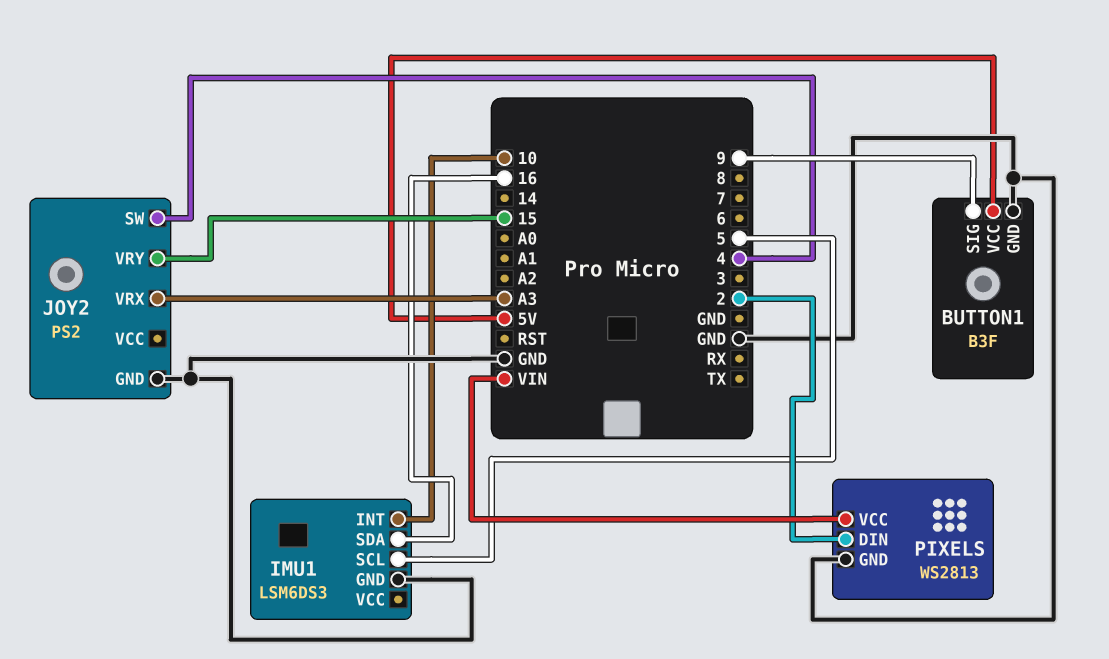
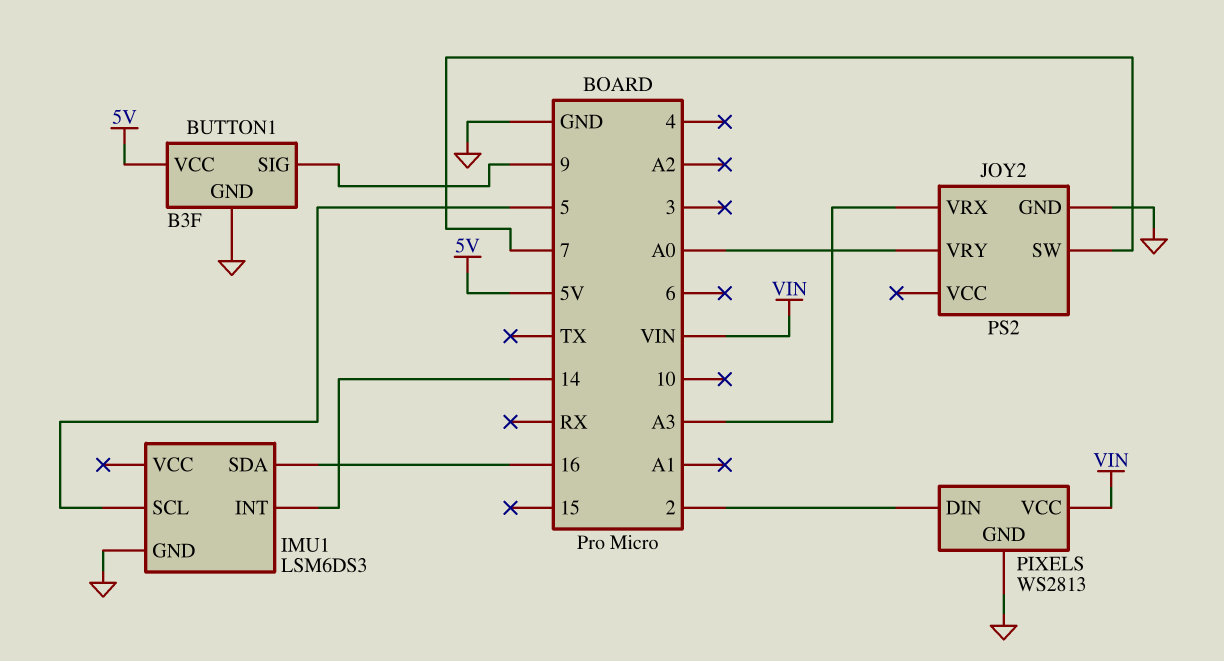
IMU1 pin INT: 10 -> 14
JOY2 pin SW: 4 -> 7
JOY2 pin VRY: 15 -> A0

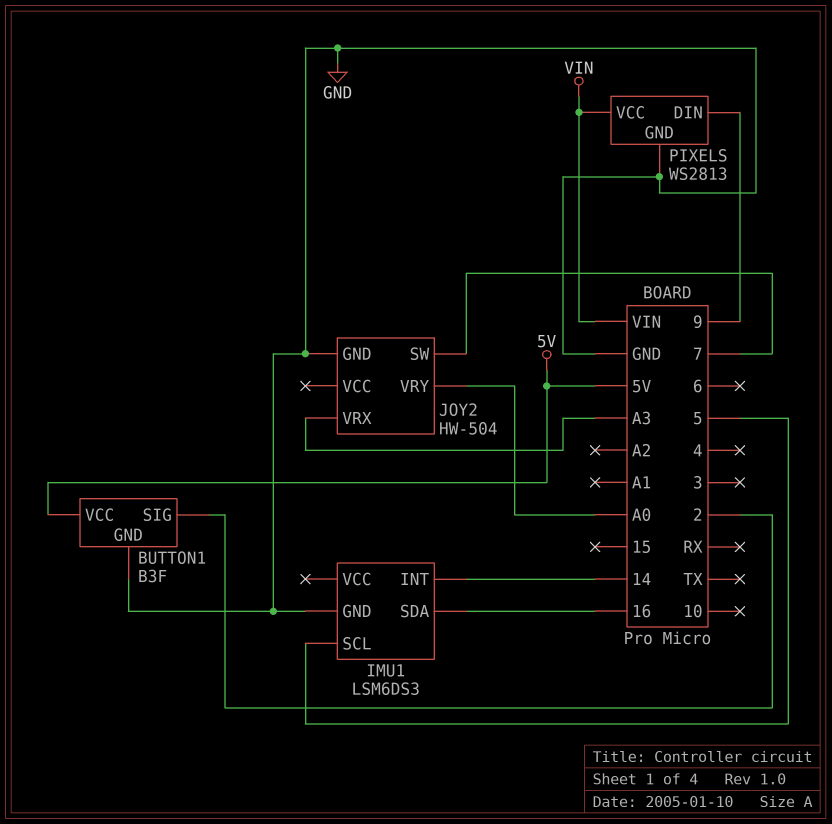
BUTTON1 pin SIG: 9 -> 2
JOY2: PS2 -> HW-504
PIXELS pin DIN: 2 -> 9

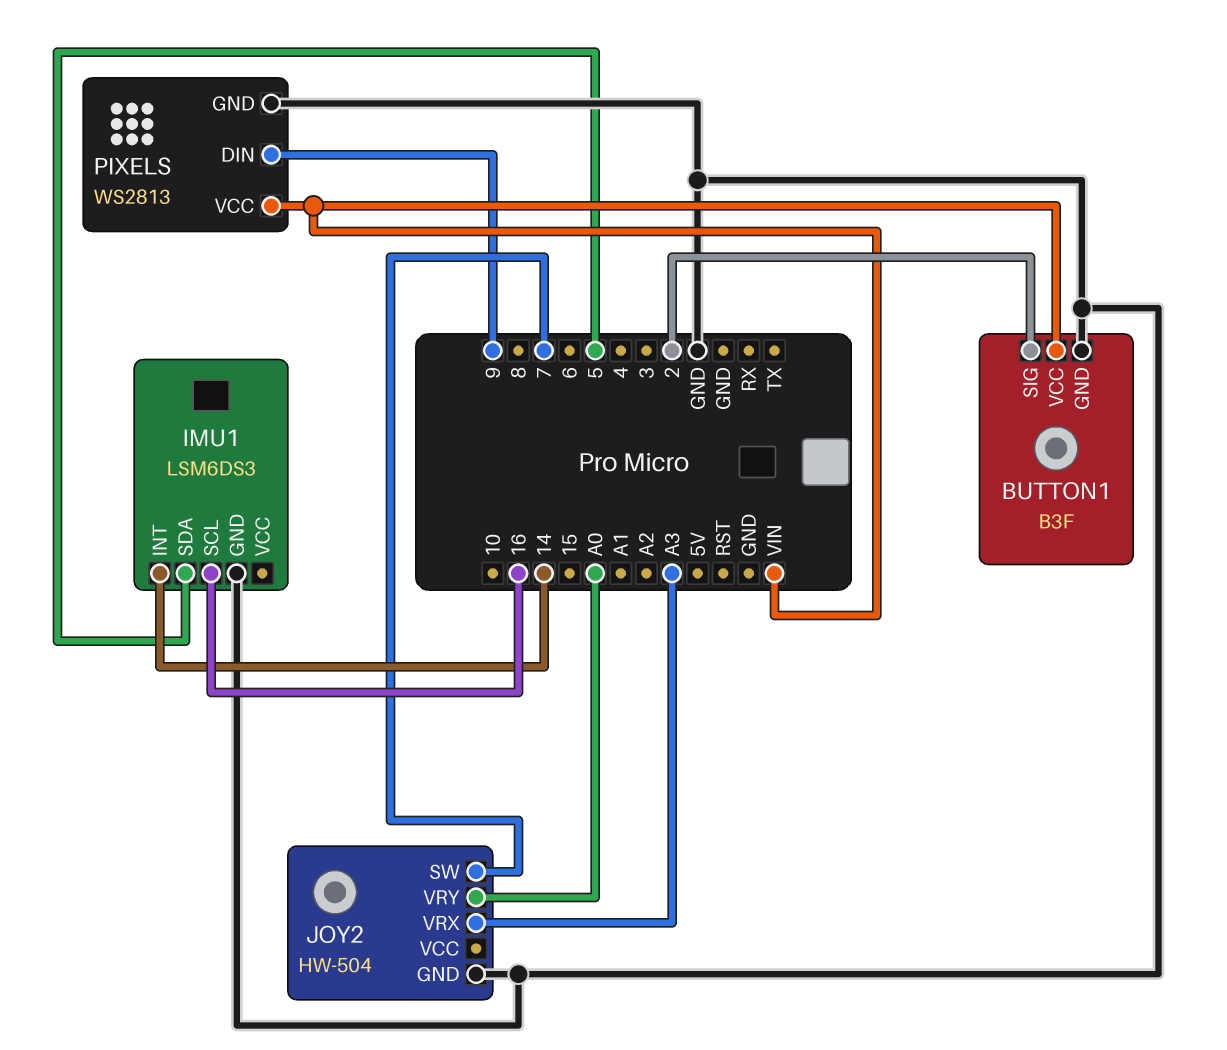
BUTTON1 pin VCC: 5V -> VIN
IMU1 pin SCL: 5 -> 16
IMU1 pin SDA: 16 -> 5

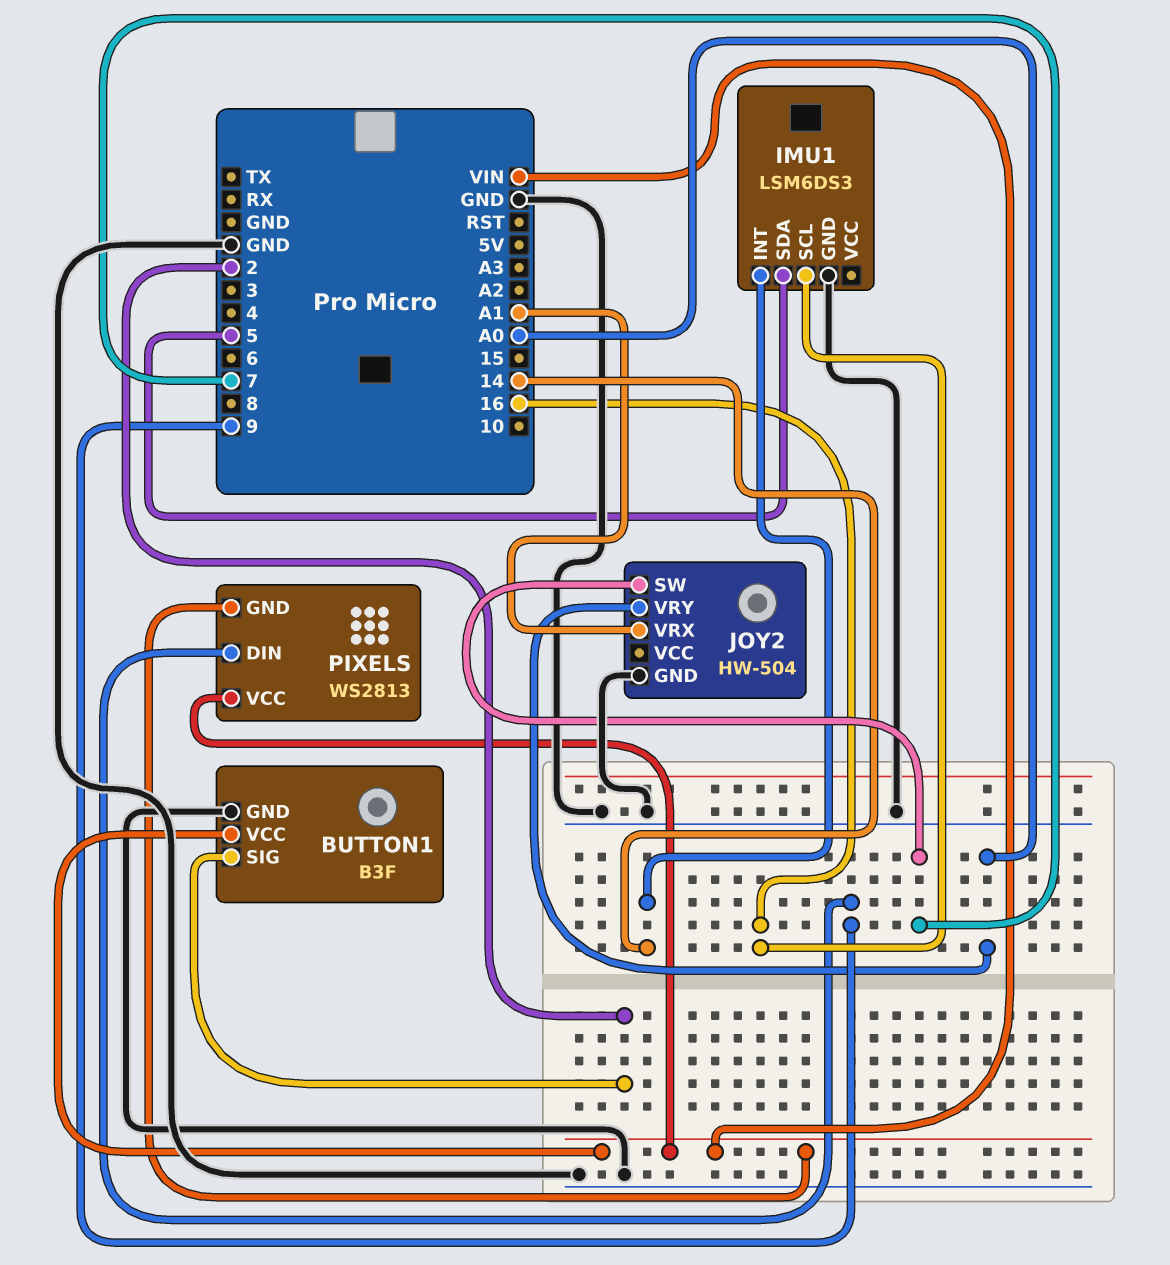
JOY2 pin VRX: A3 -> A1
PIXELS pin GND: GND -> VIN

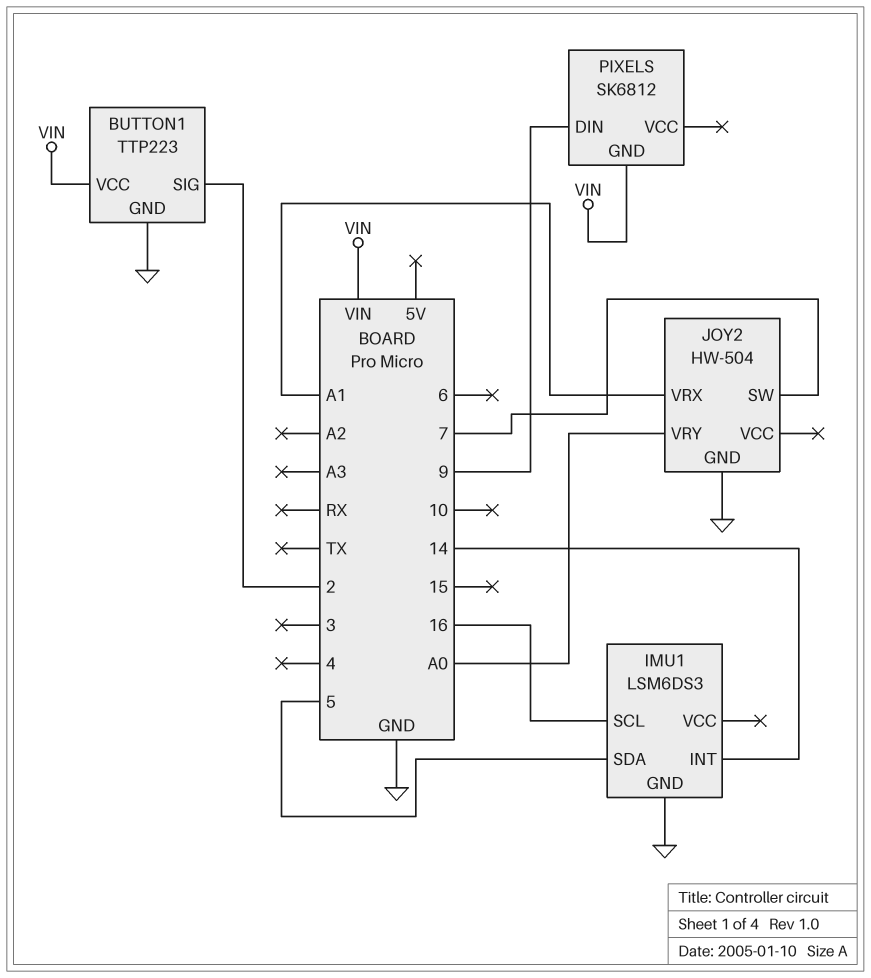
BUTTON1: B3F -> TTP223
PIXELS: WS2813 -> SK6812
PIXELS pin VCC: VIN -> none

